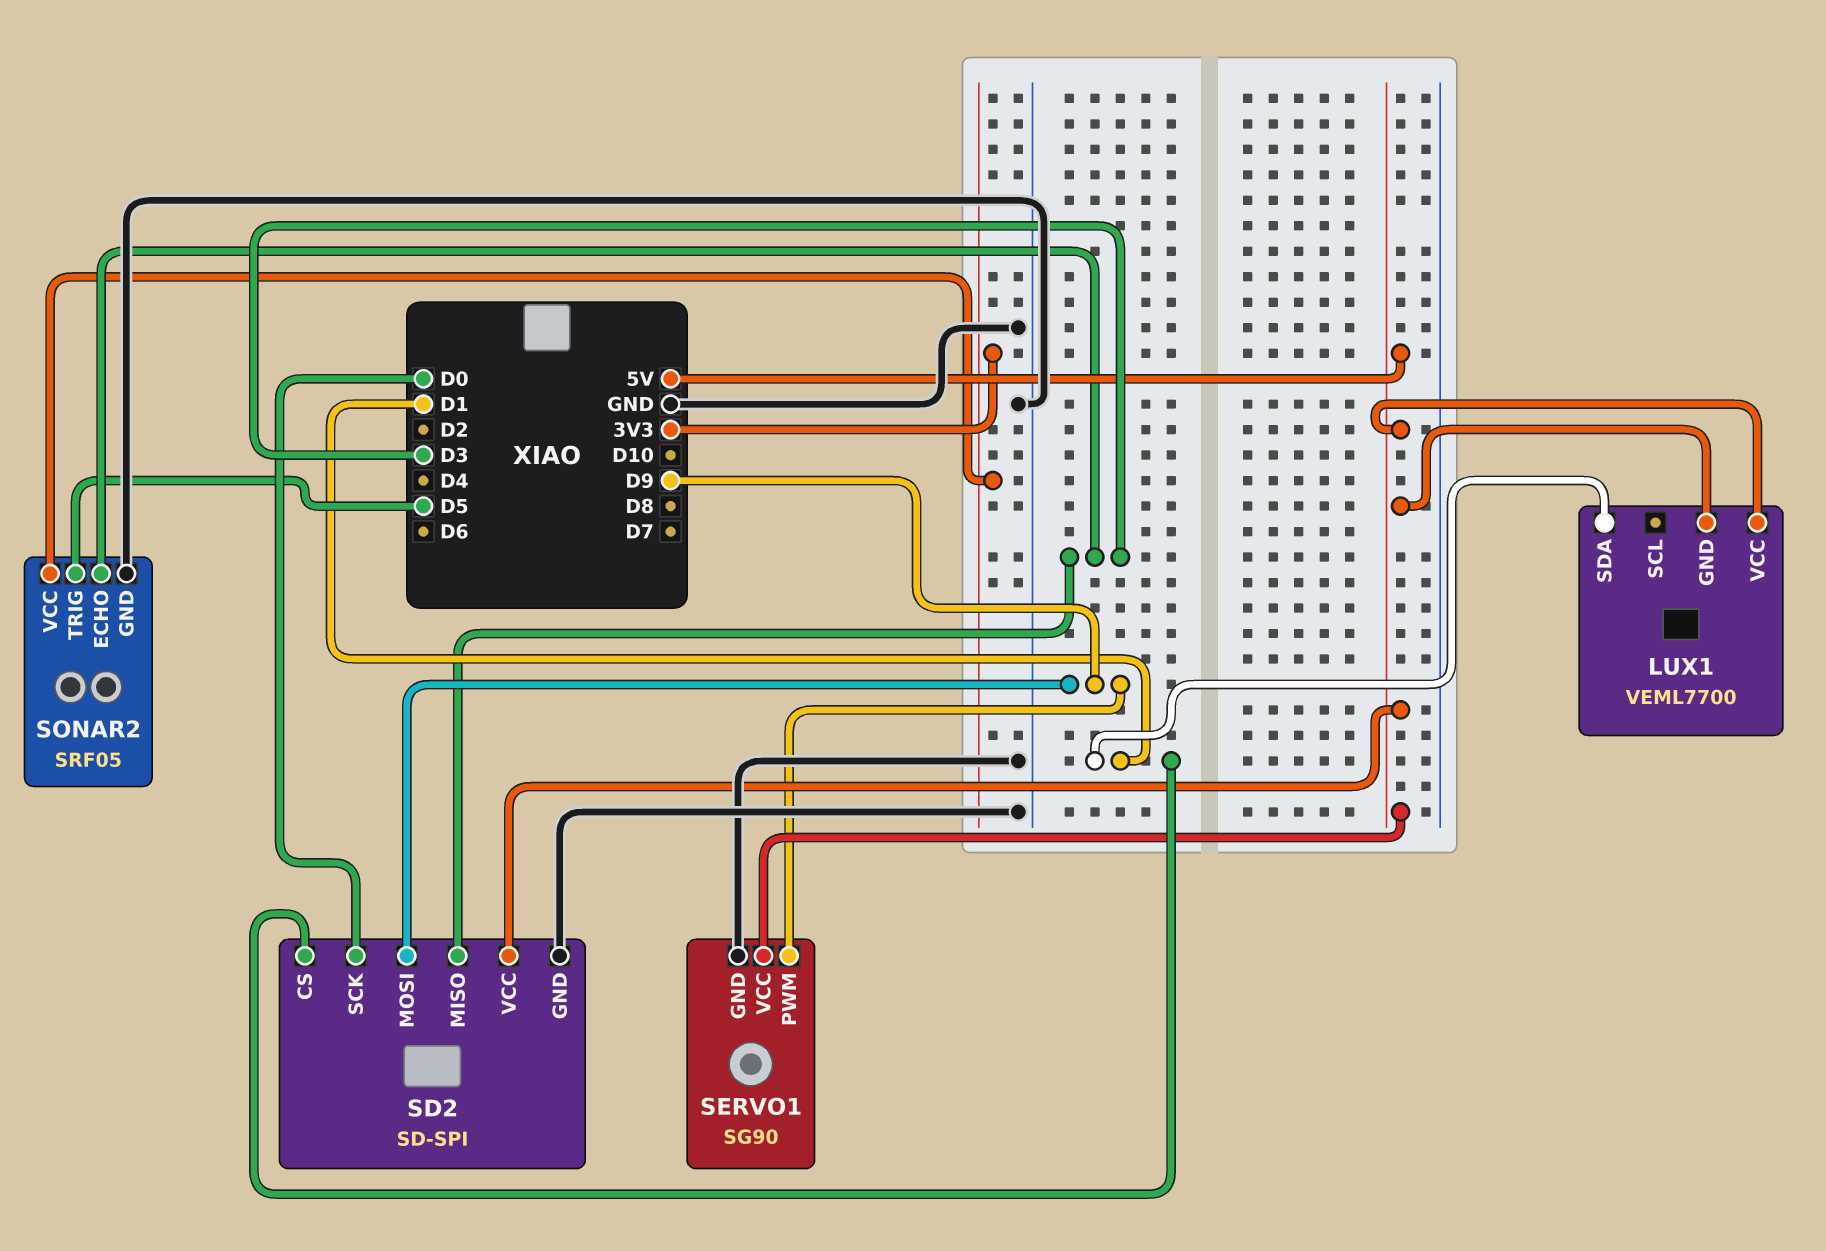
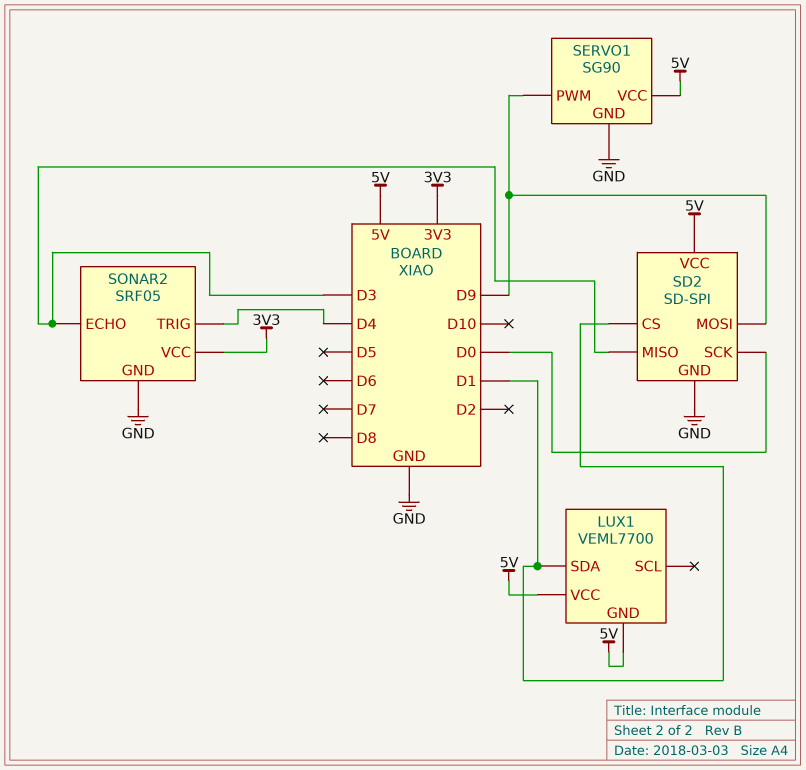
SONAR2 pin TRIG: D5 -> D4

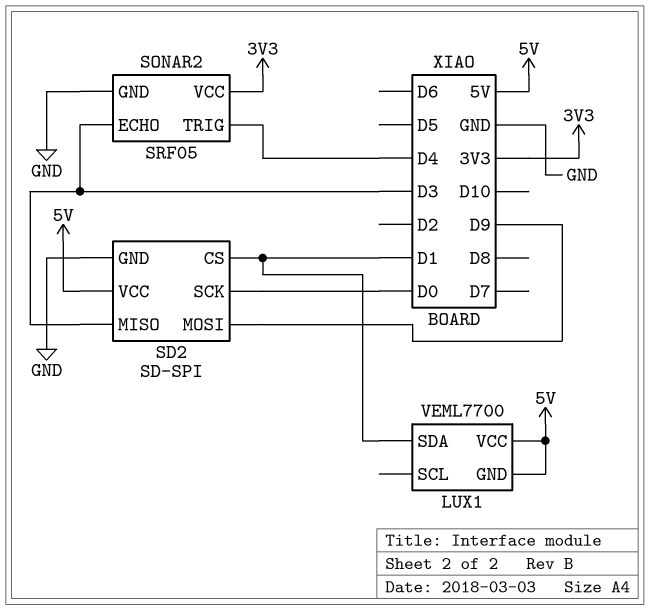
SERVO1: SG90 -> none
SERVO1 pin GND: GND -> none
SERVO1 pin PWM: D9 -> none
SERVO1 pin VCC: 5V -> none

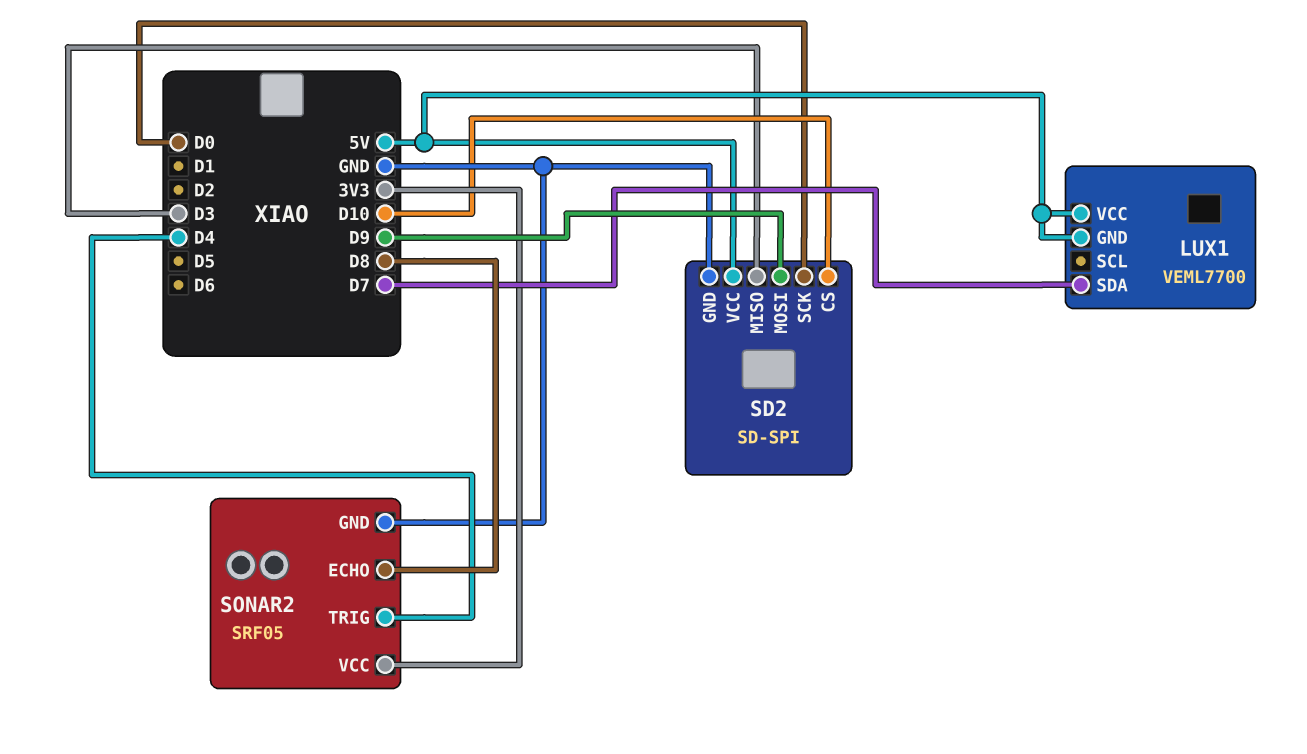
LUX1 pin SDA: D1 -> D7
SD2 pin CS: D1 -> D10
SONAR2 pin ECHO: D3 -> D8

